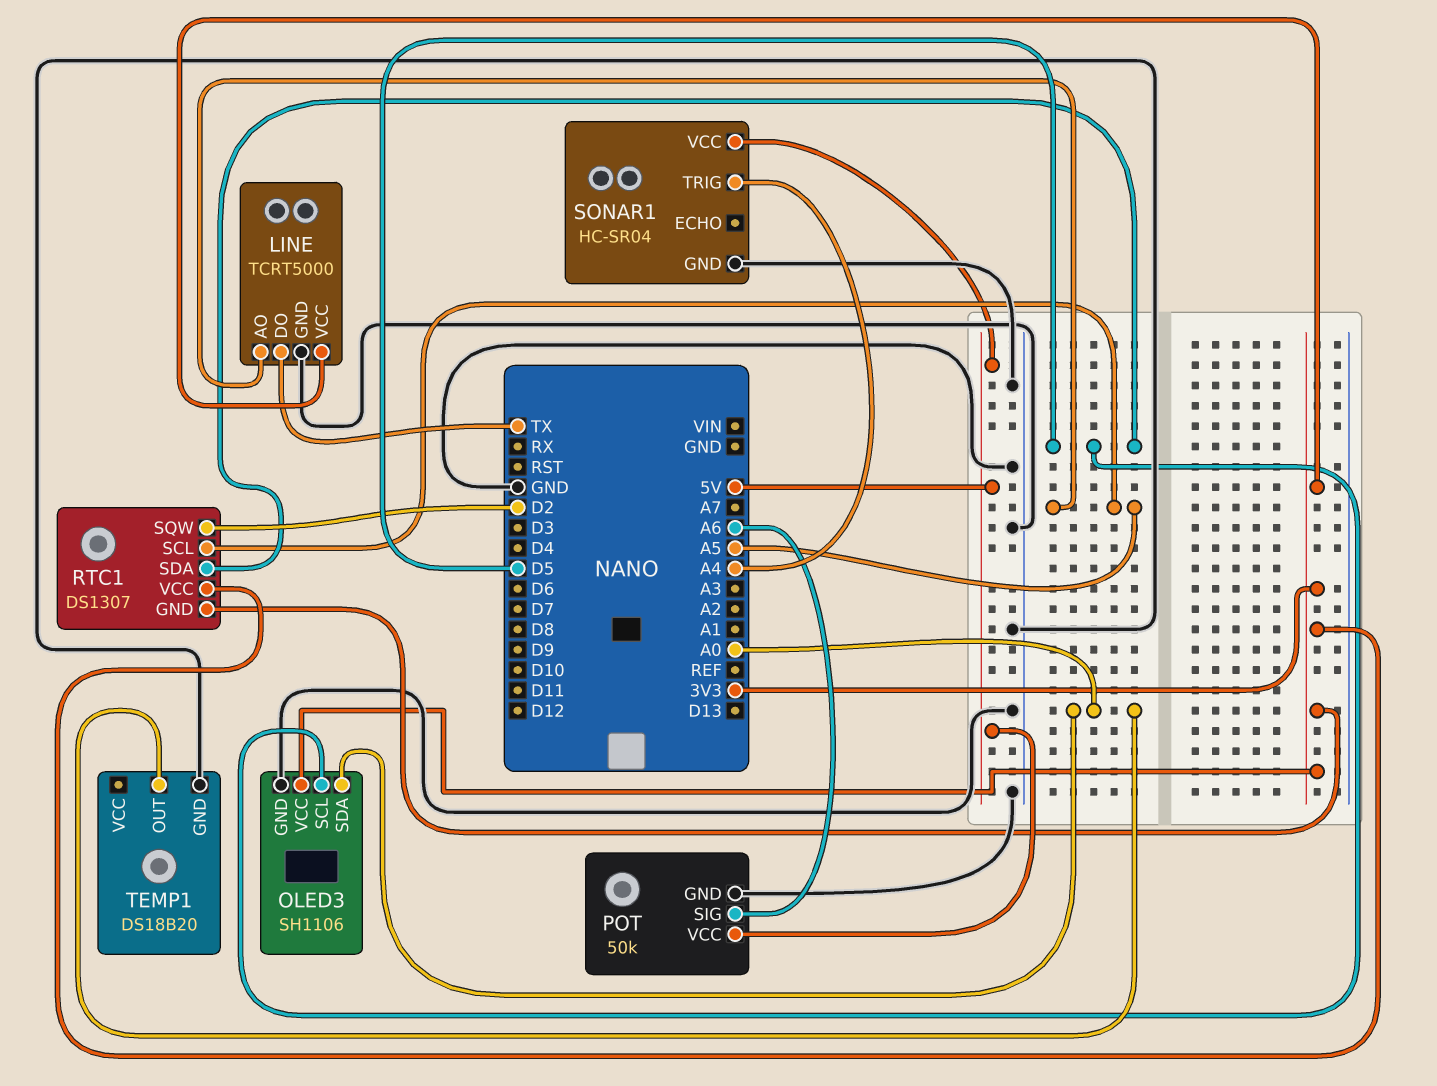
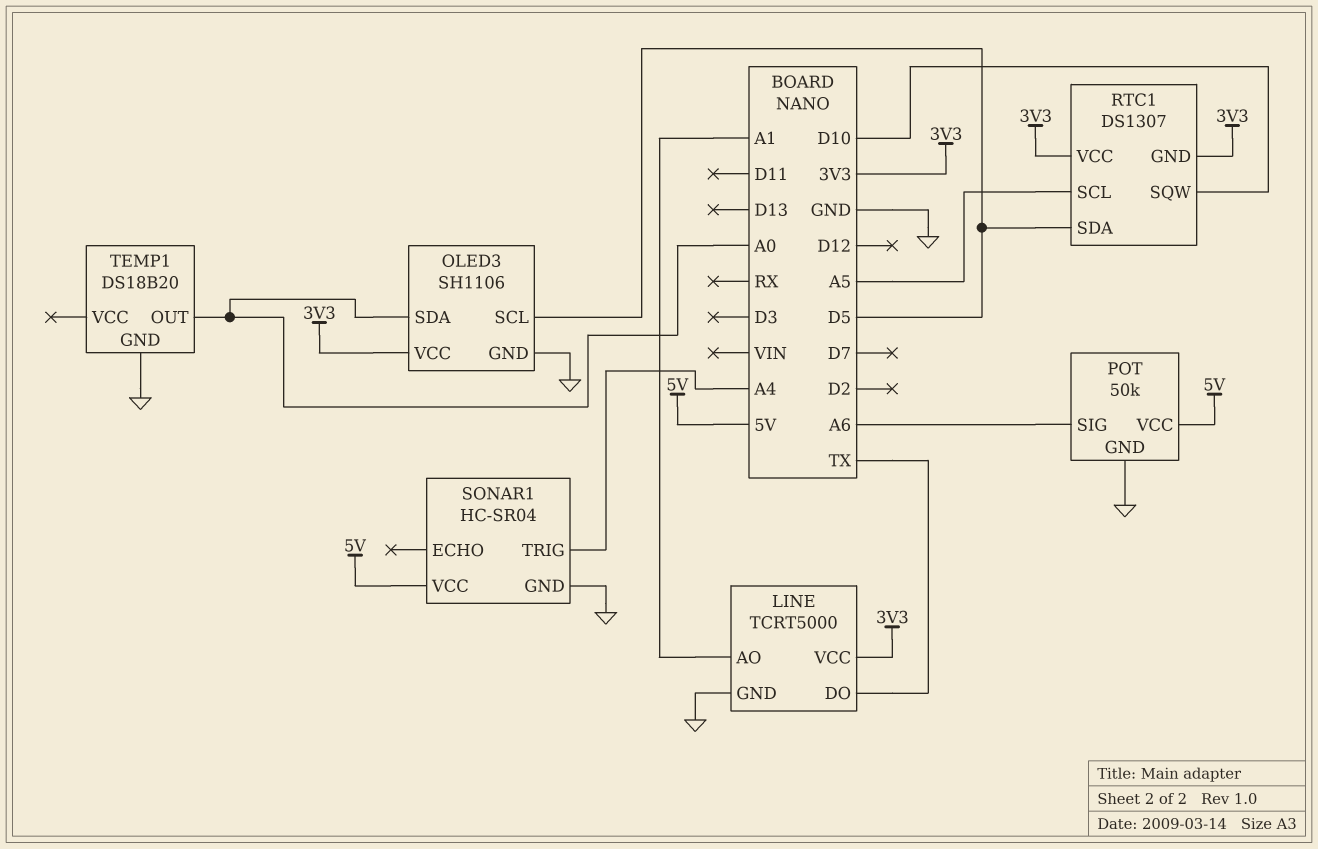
LINE pin AO: A5 -> A1
RTC1 pin SQW: D2 -> D10

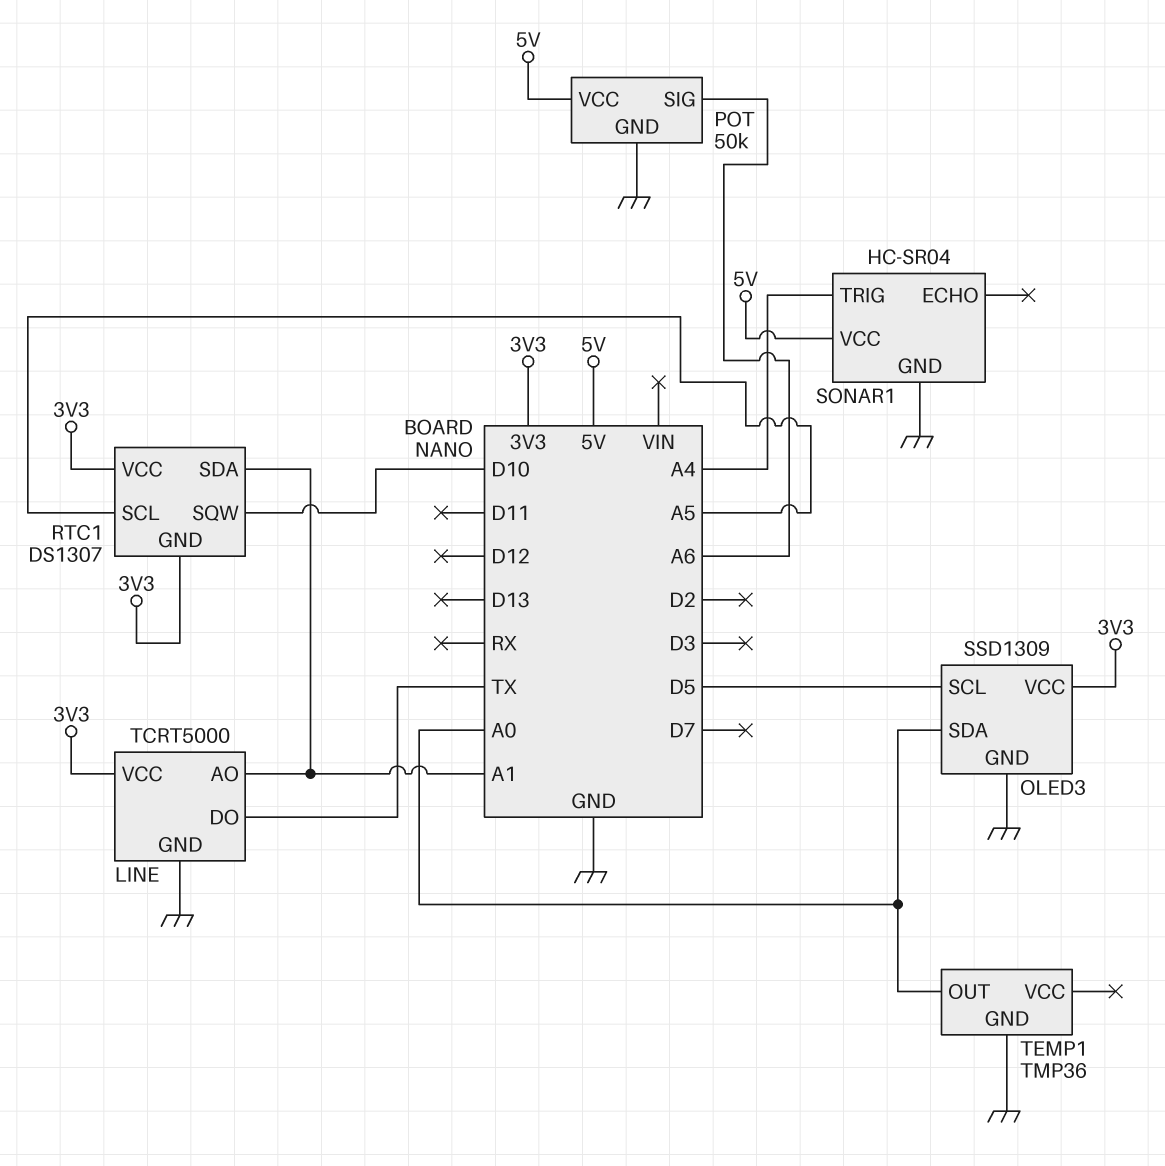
OLED3: SH1106 -> SSD1309
RTC1 pin SDA: D5 -> A1
TEMP1: DS18B20 -> TMP36

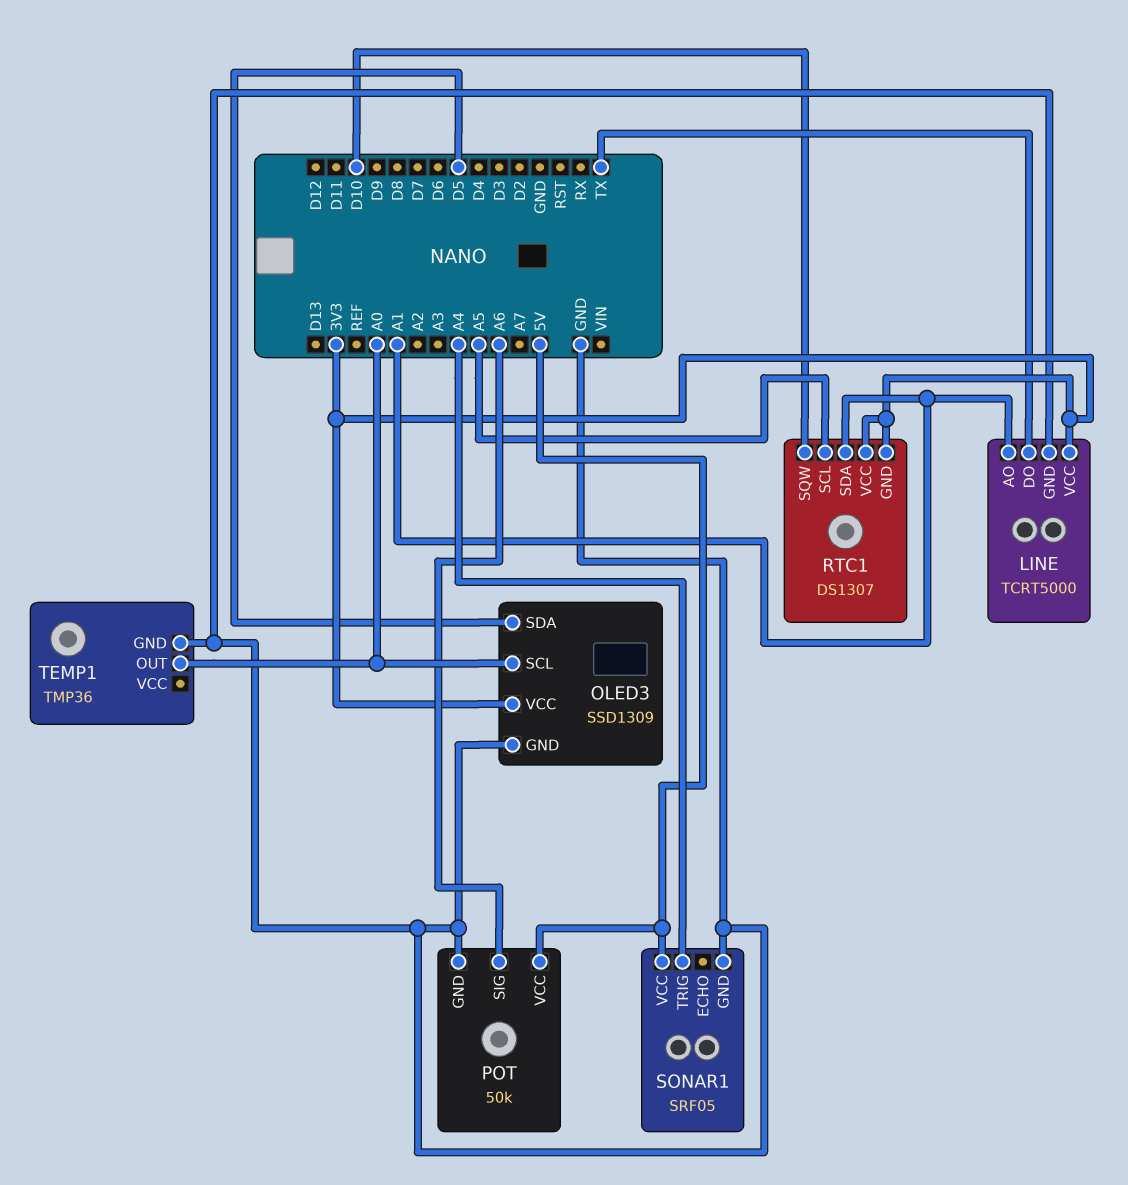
OLED3 pin SCL: D5 -> A0
OLED3 pin SDA: A0 -> D5
SONAR1: HC-SR04 -> SRF05

